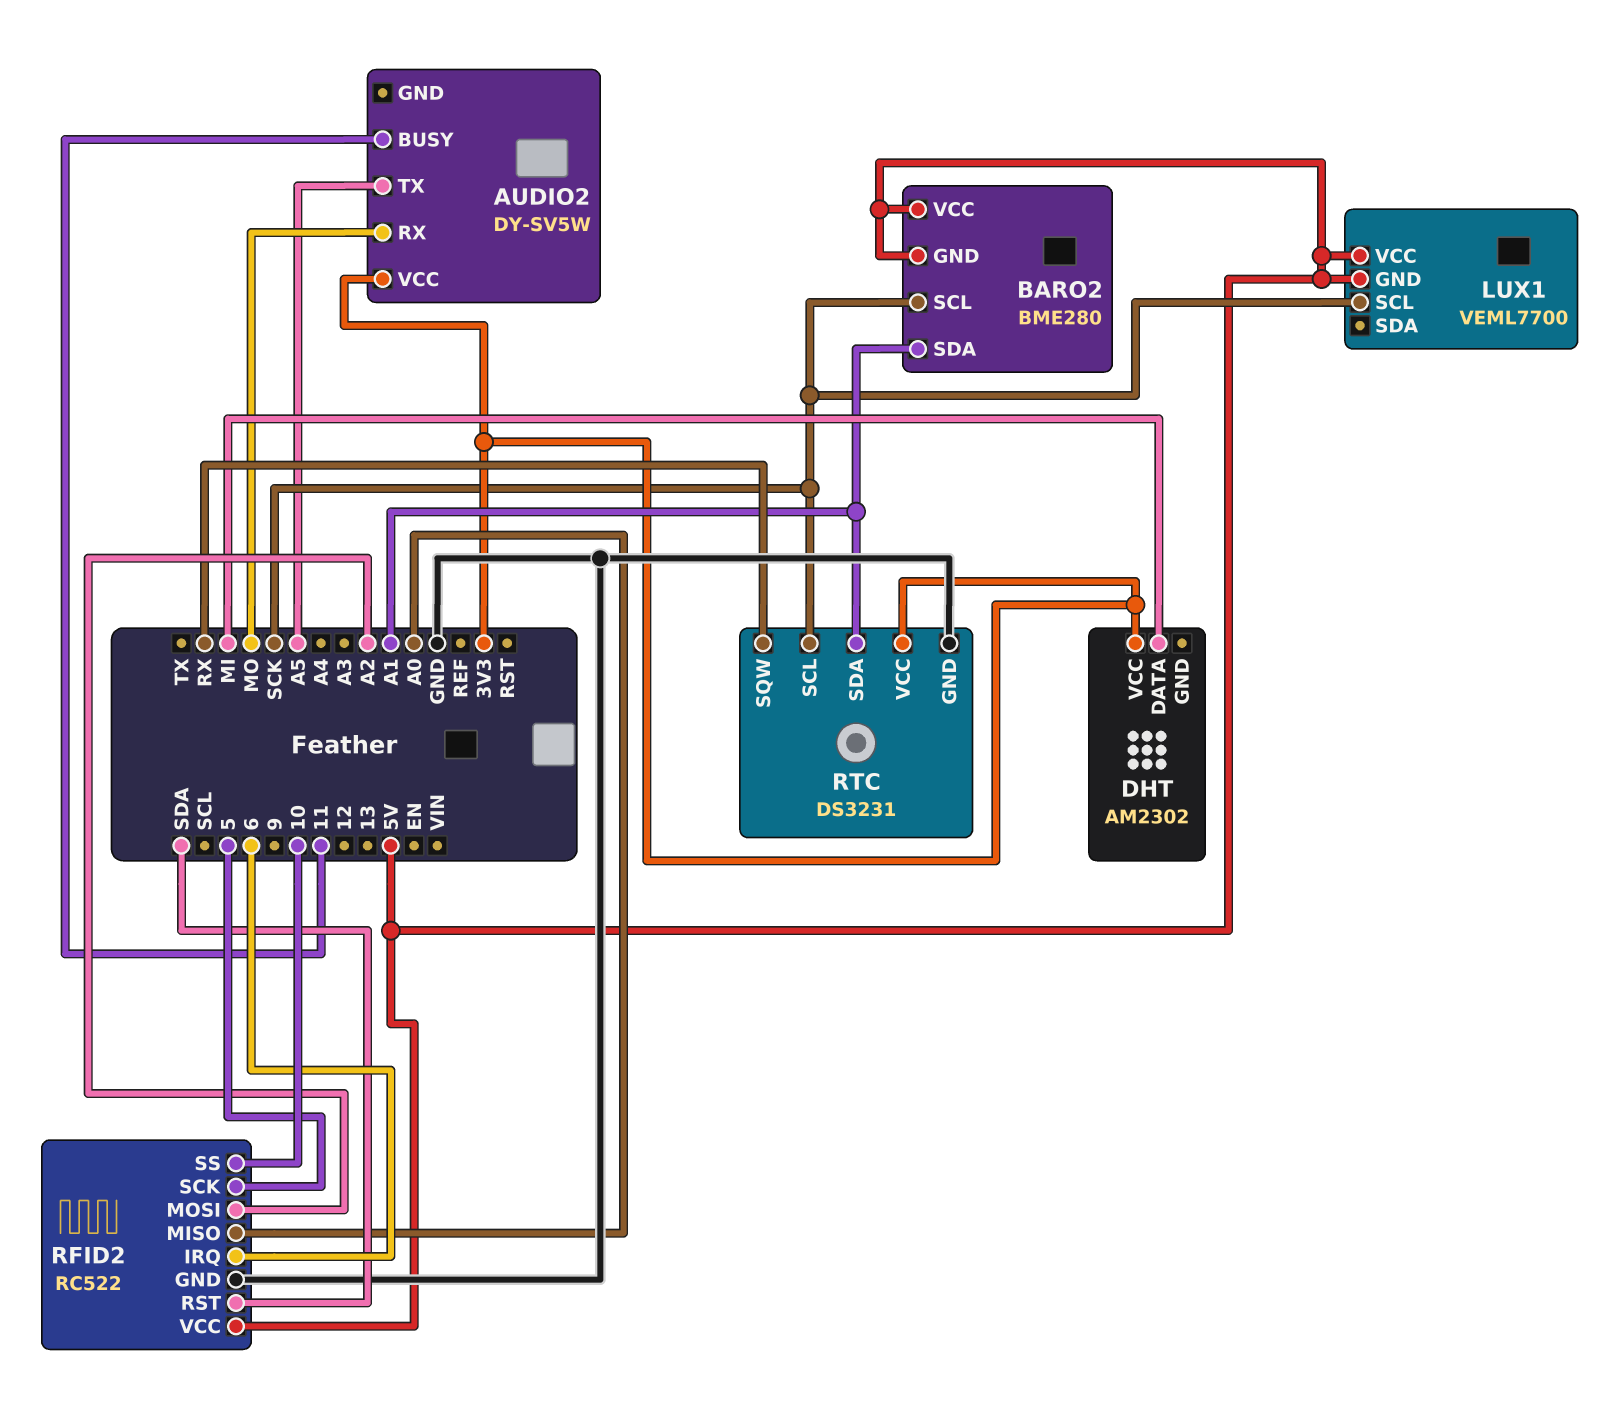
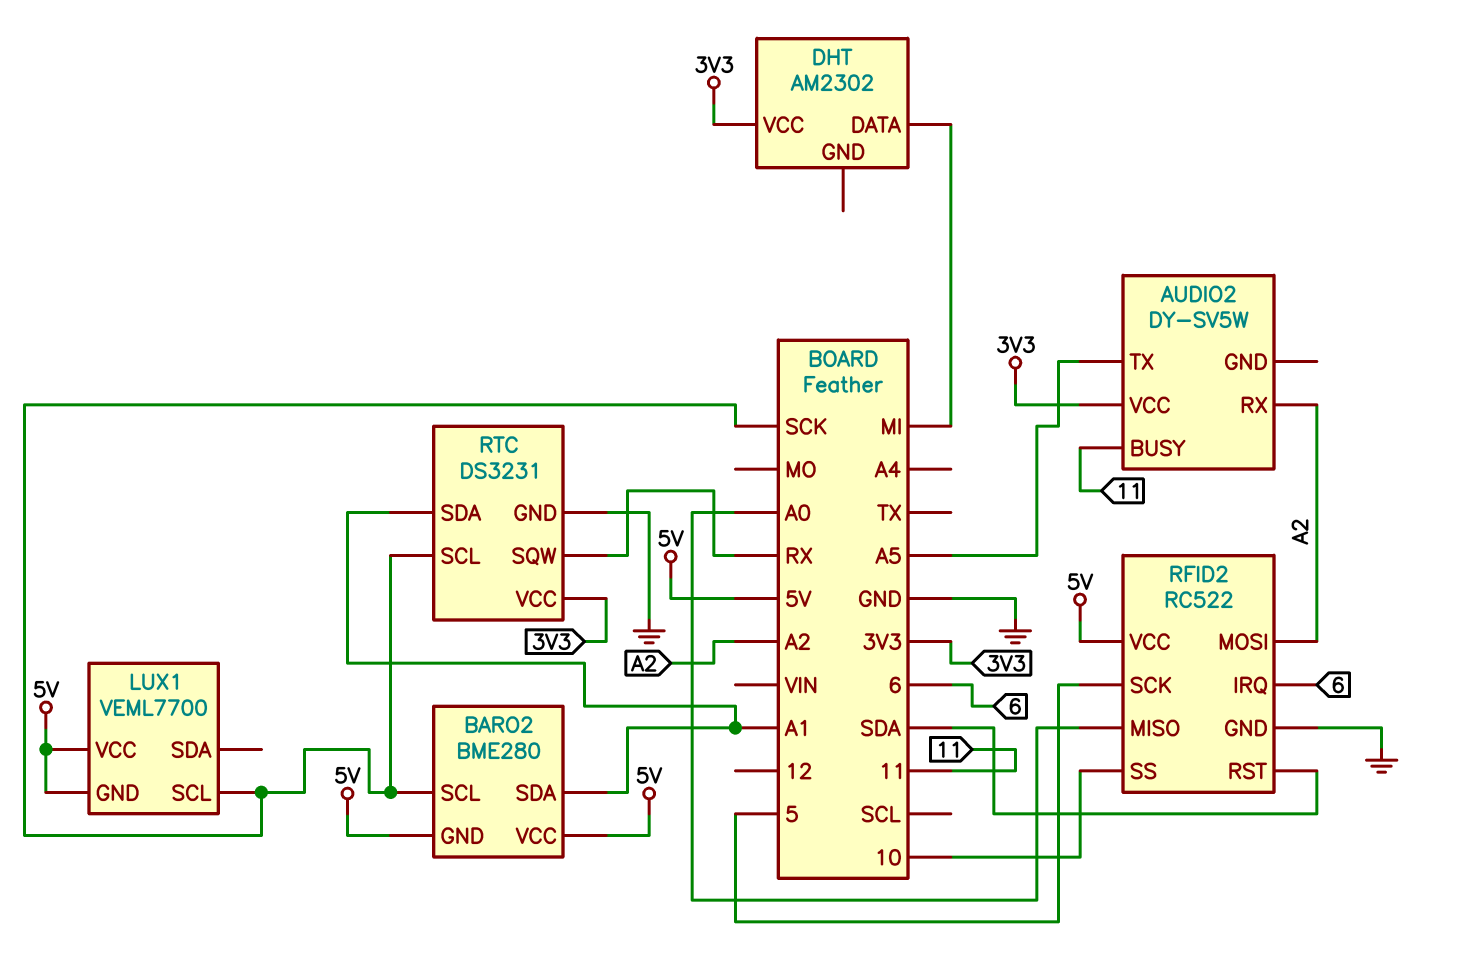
AUDIO2 pin RX: MO -> A2

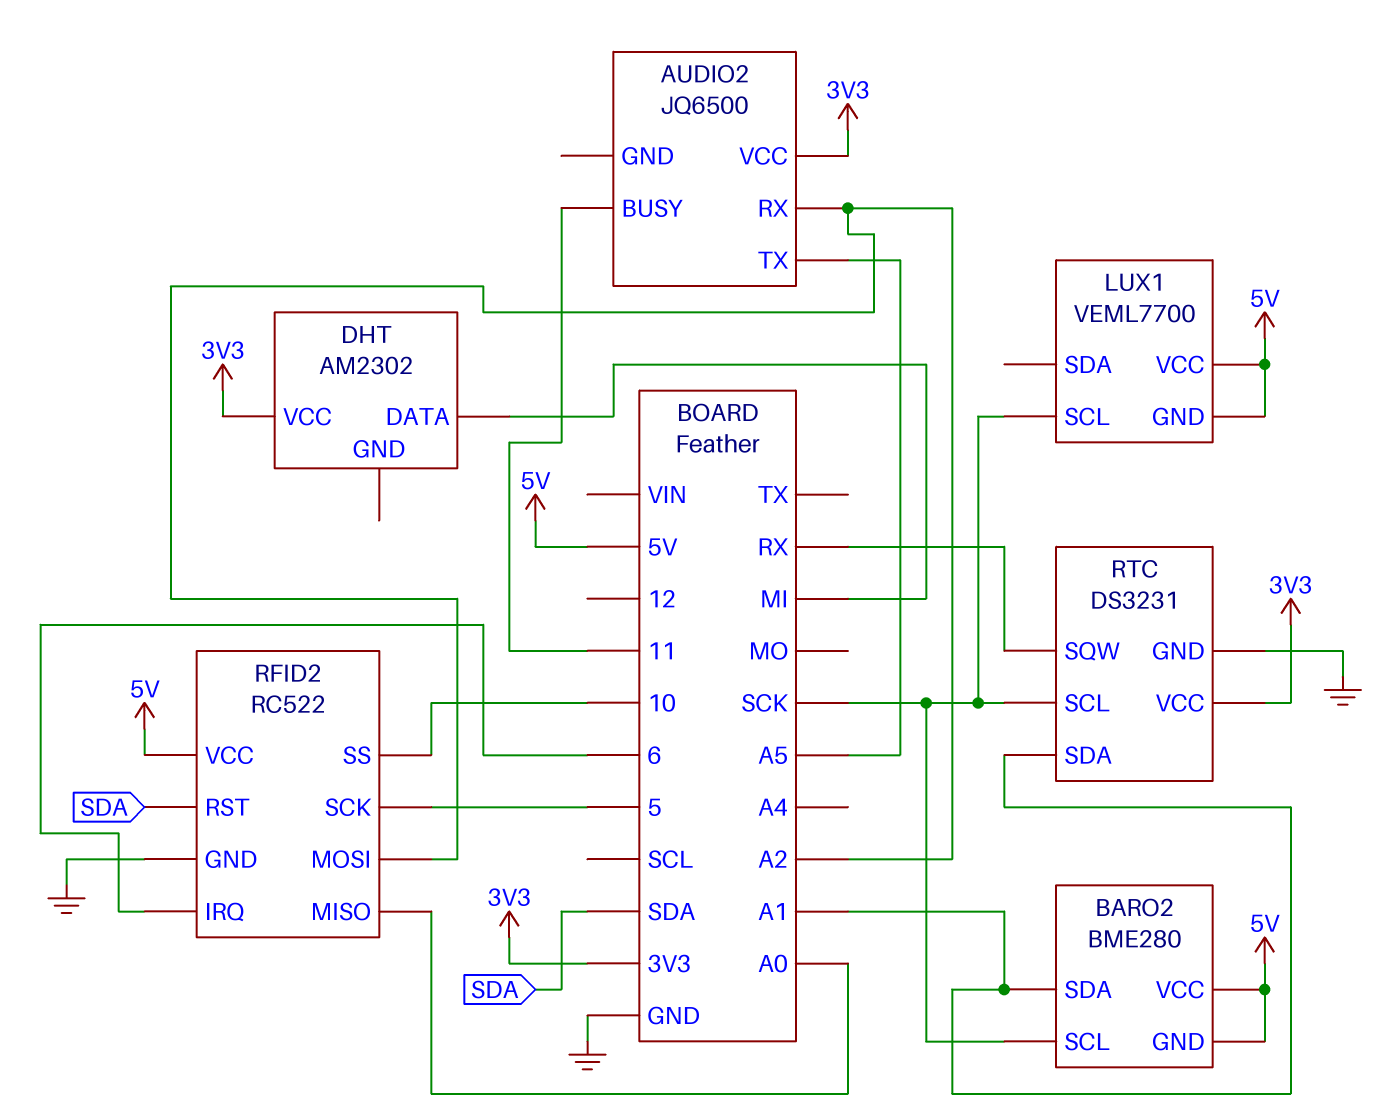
AUDIO2: DY-SV5W -> JQ6500

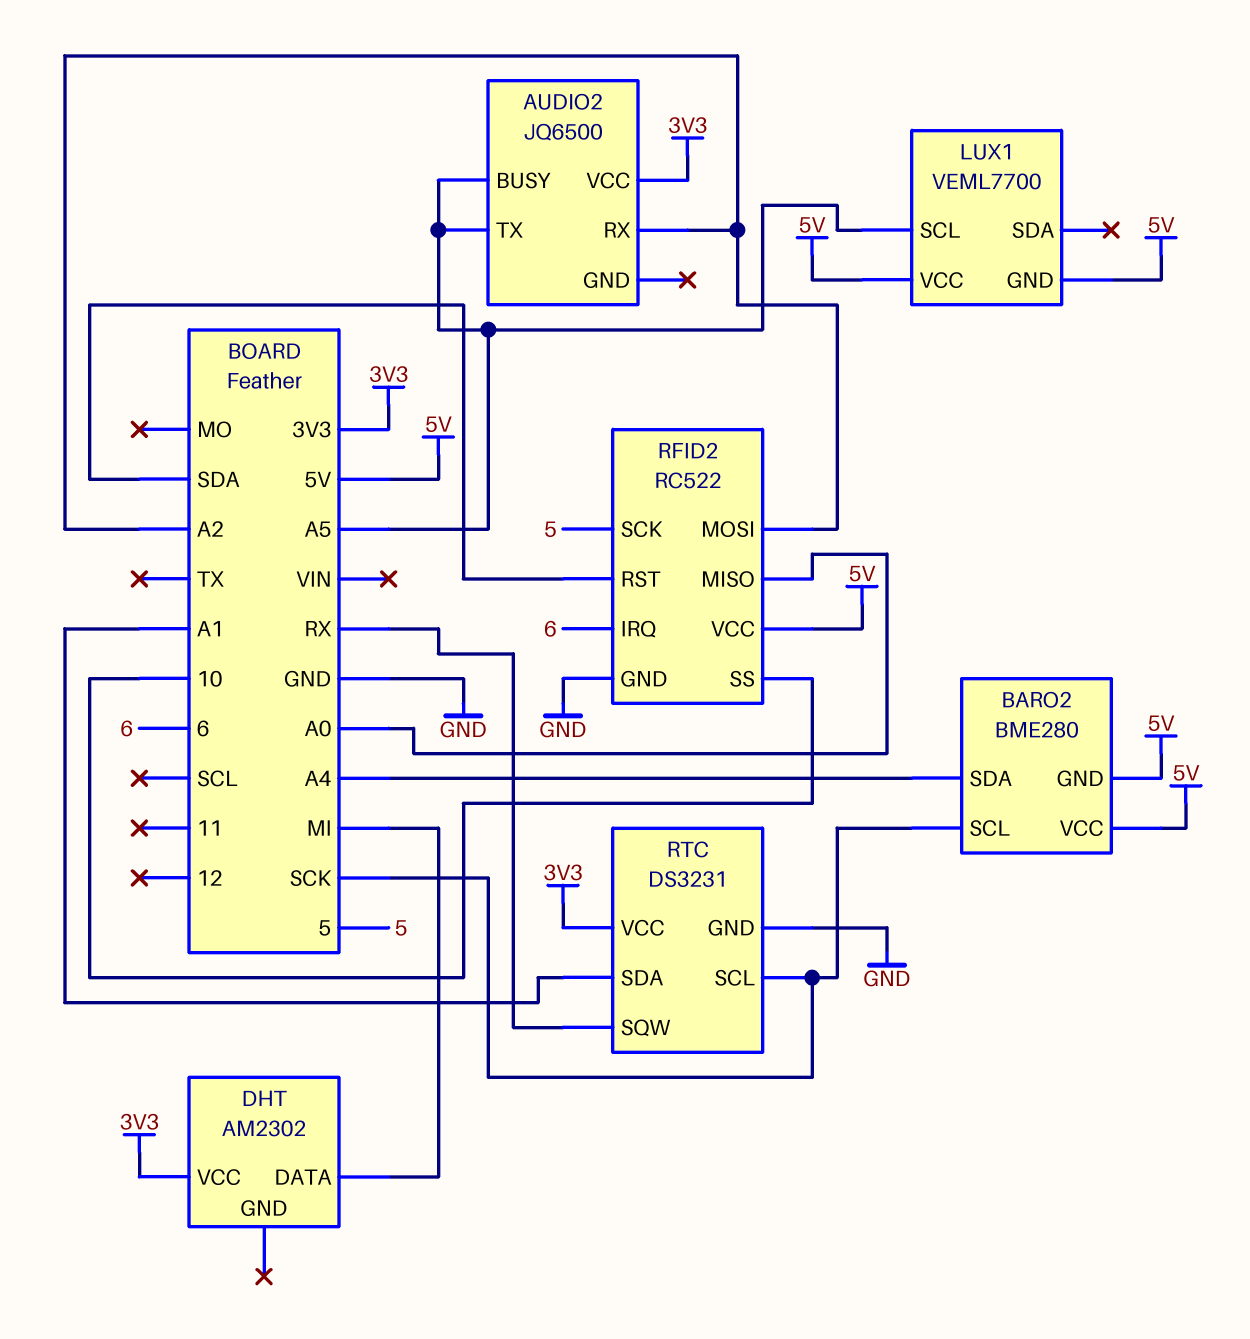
AUDIO2 pin BUSY: 11 -> A5
BARO2 pin SDA: A1 -> A4
LUX1 pin SCL: SCK -> A5

